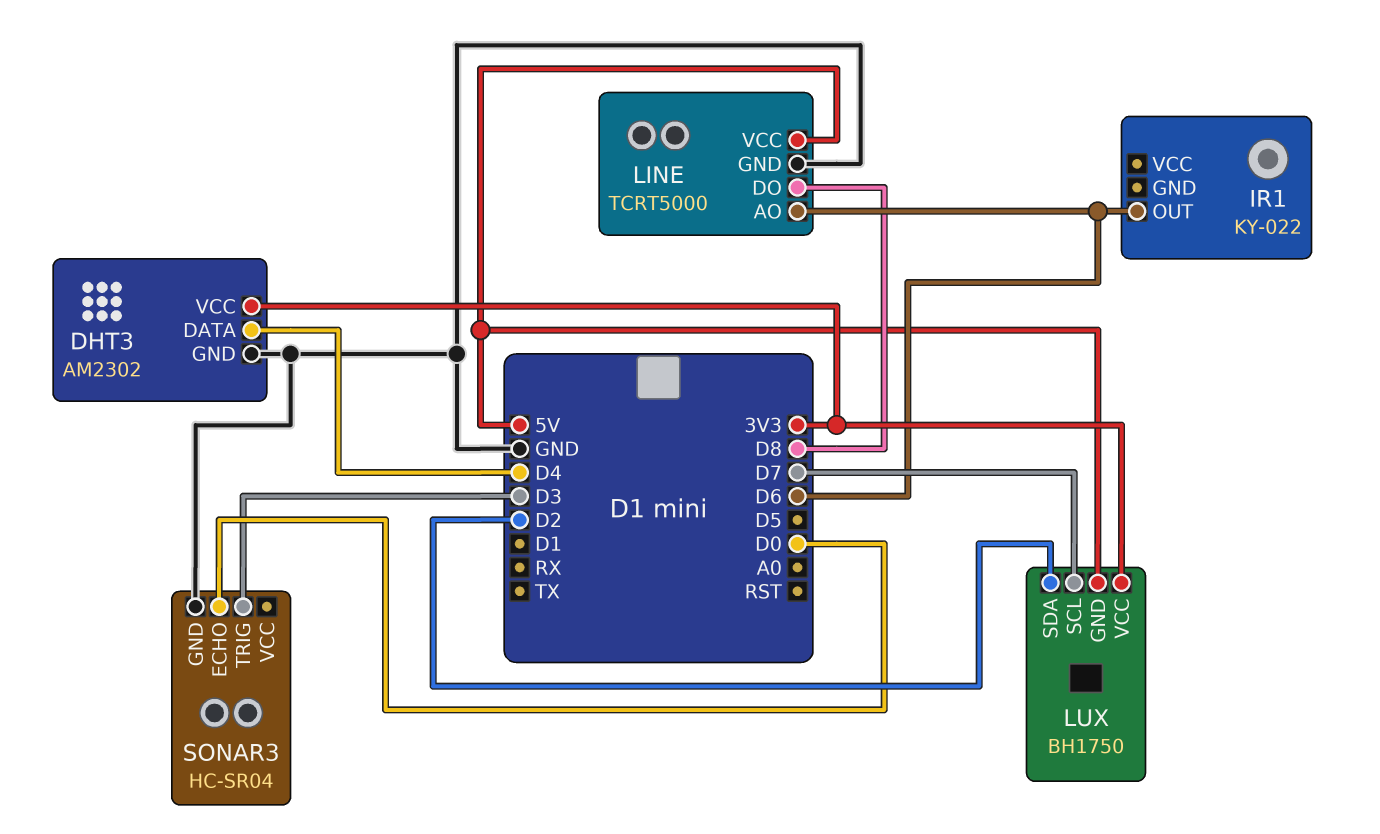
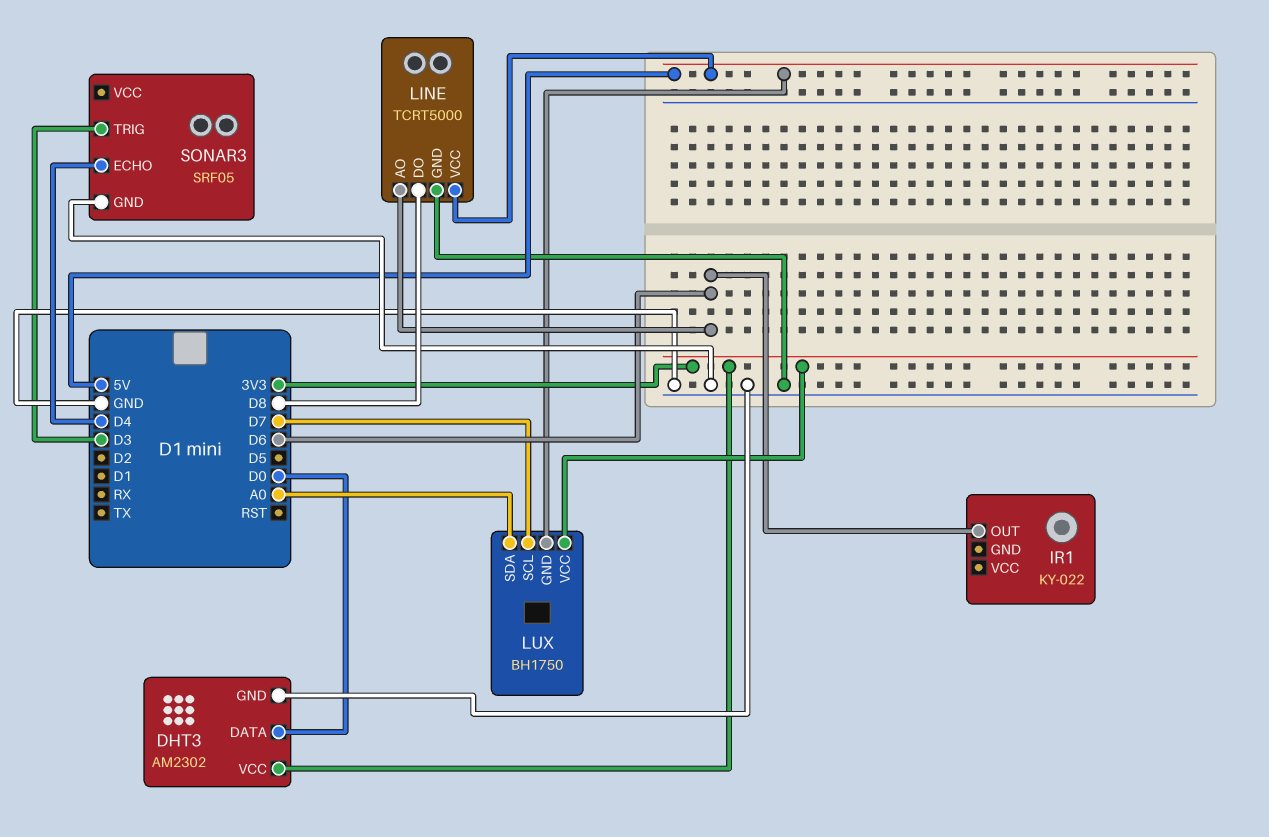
DHT3 pin DATA: D4 -> D0
LUX pin SDA: D2 -> A0
SONAR3: HC-SR04 -> SRF05
SONAR3 pin ECHO: D0 -> D4

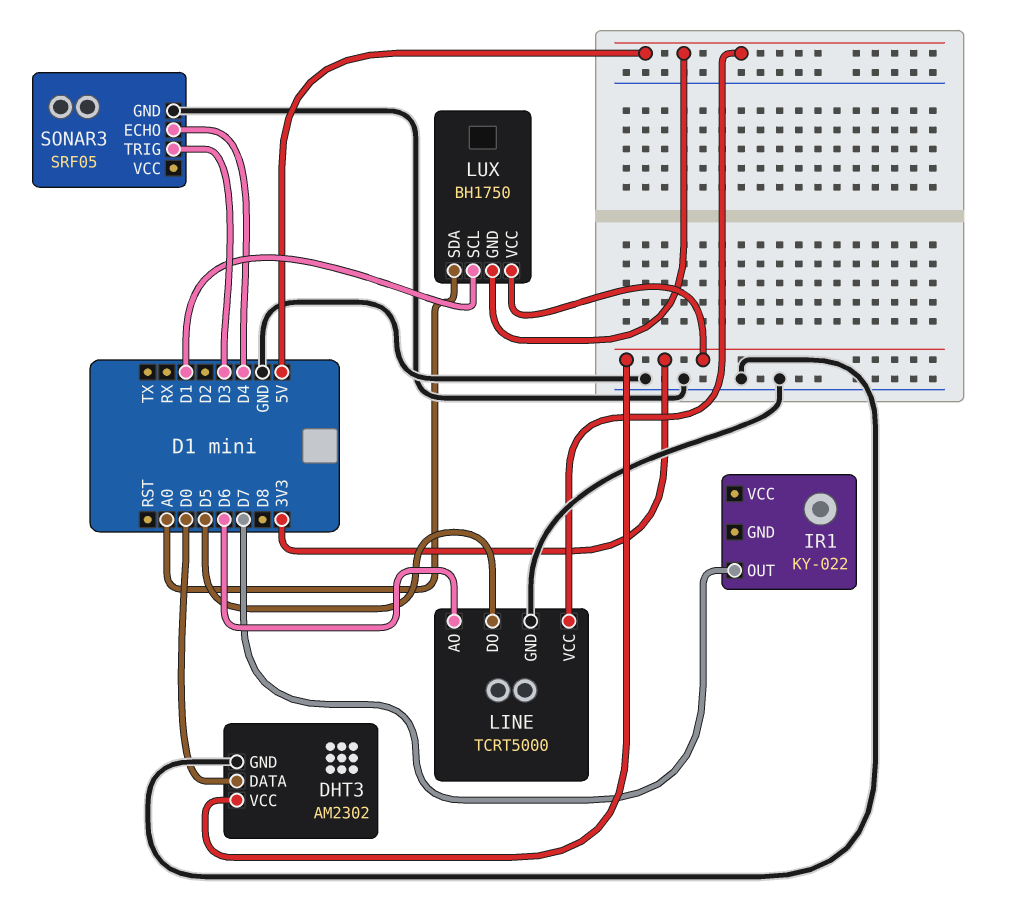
IR1 pin OUT: D6 -> D7
LINE pin DO: D8 -> D5
LUX pin SCL: D7 -> D1

